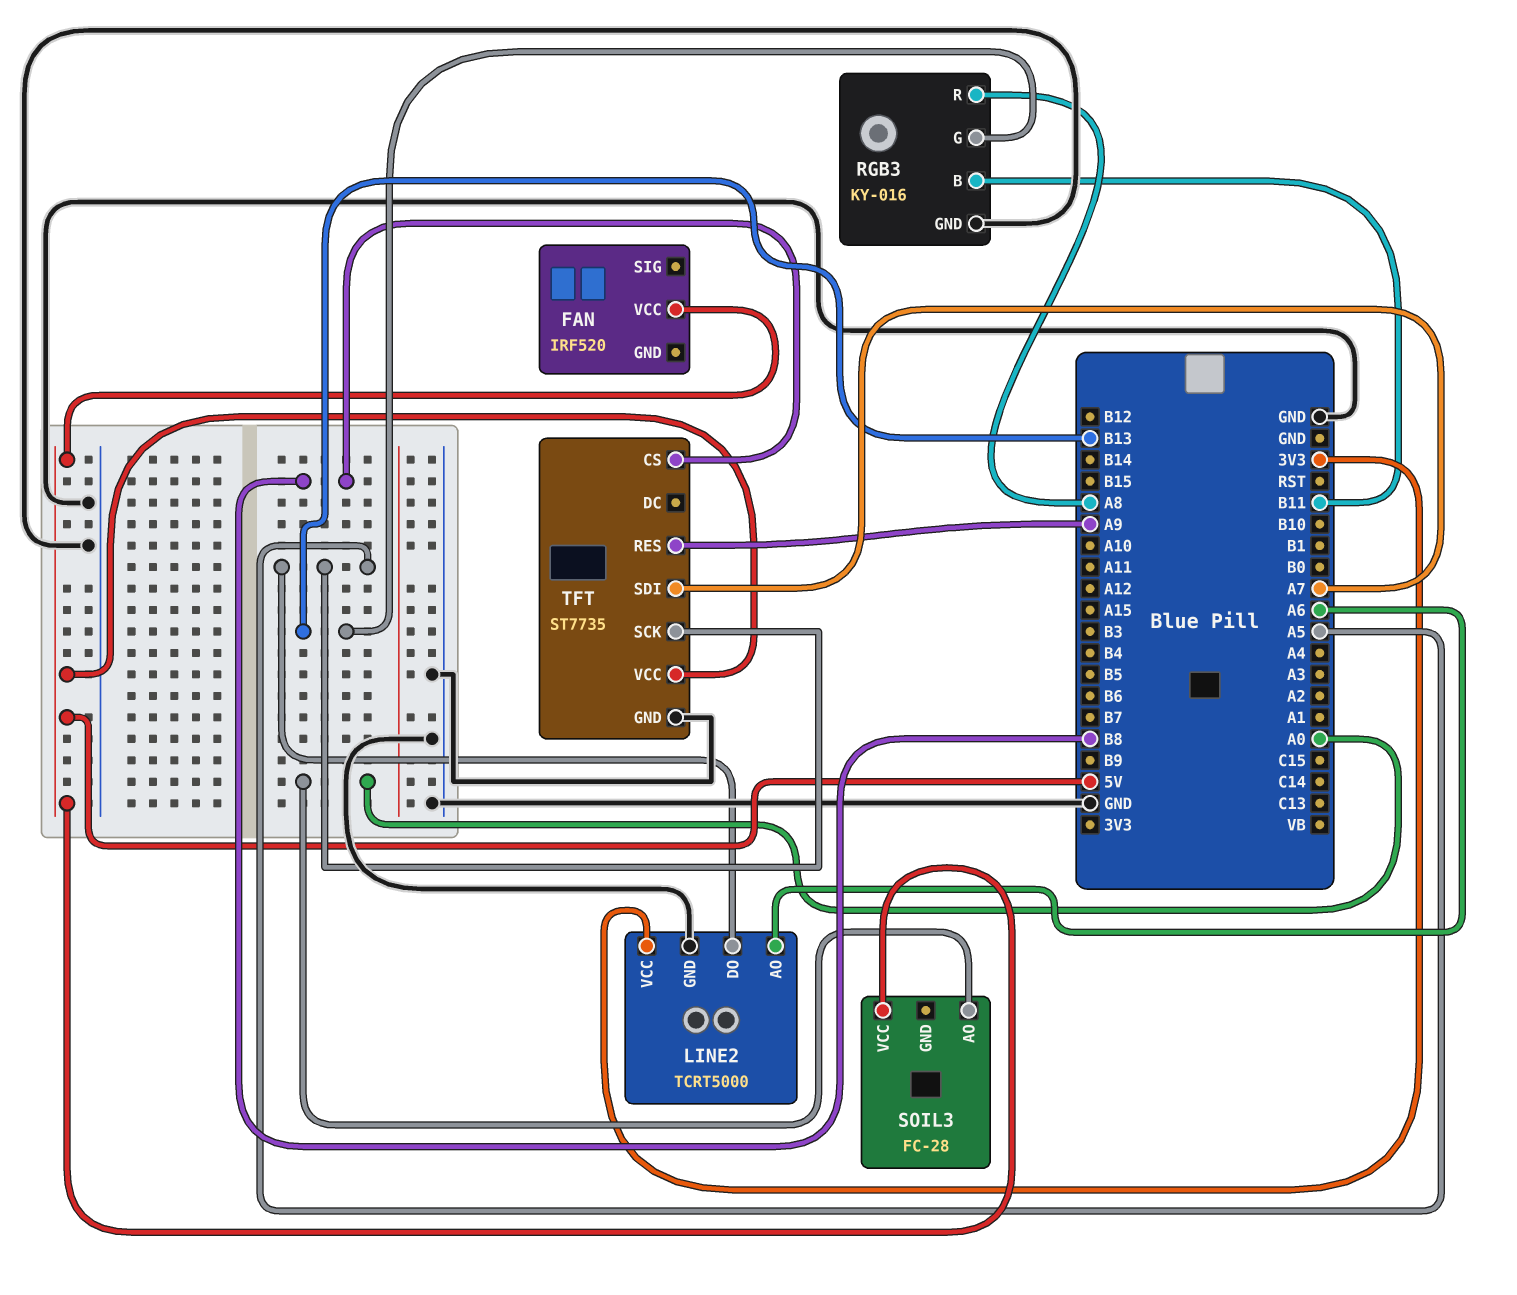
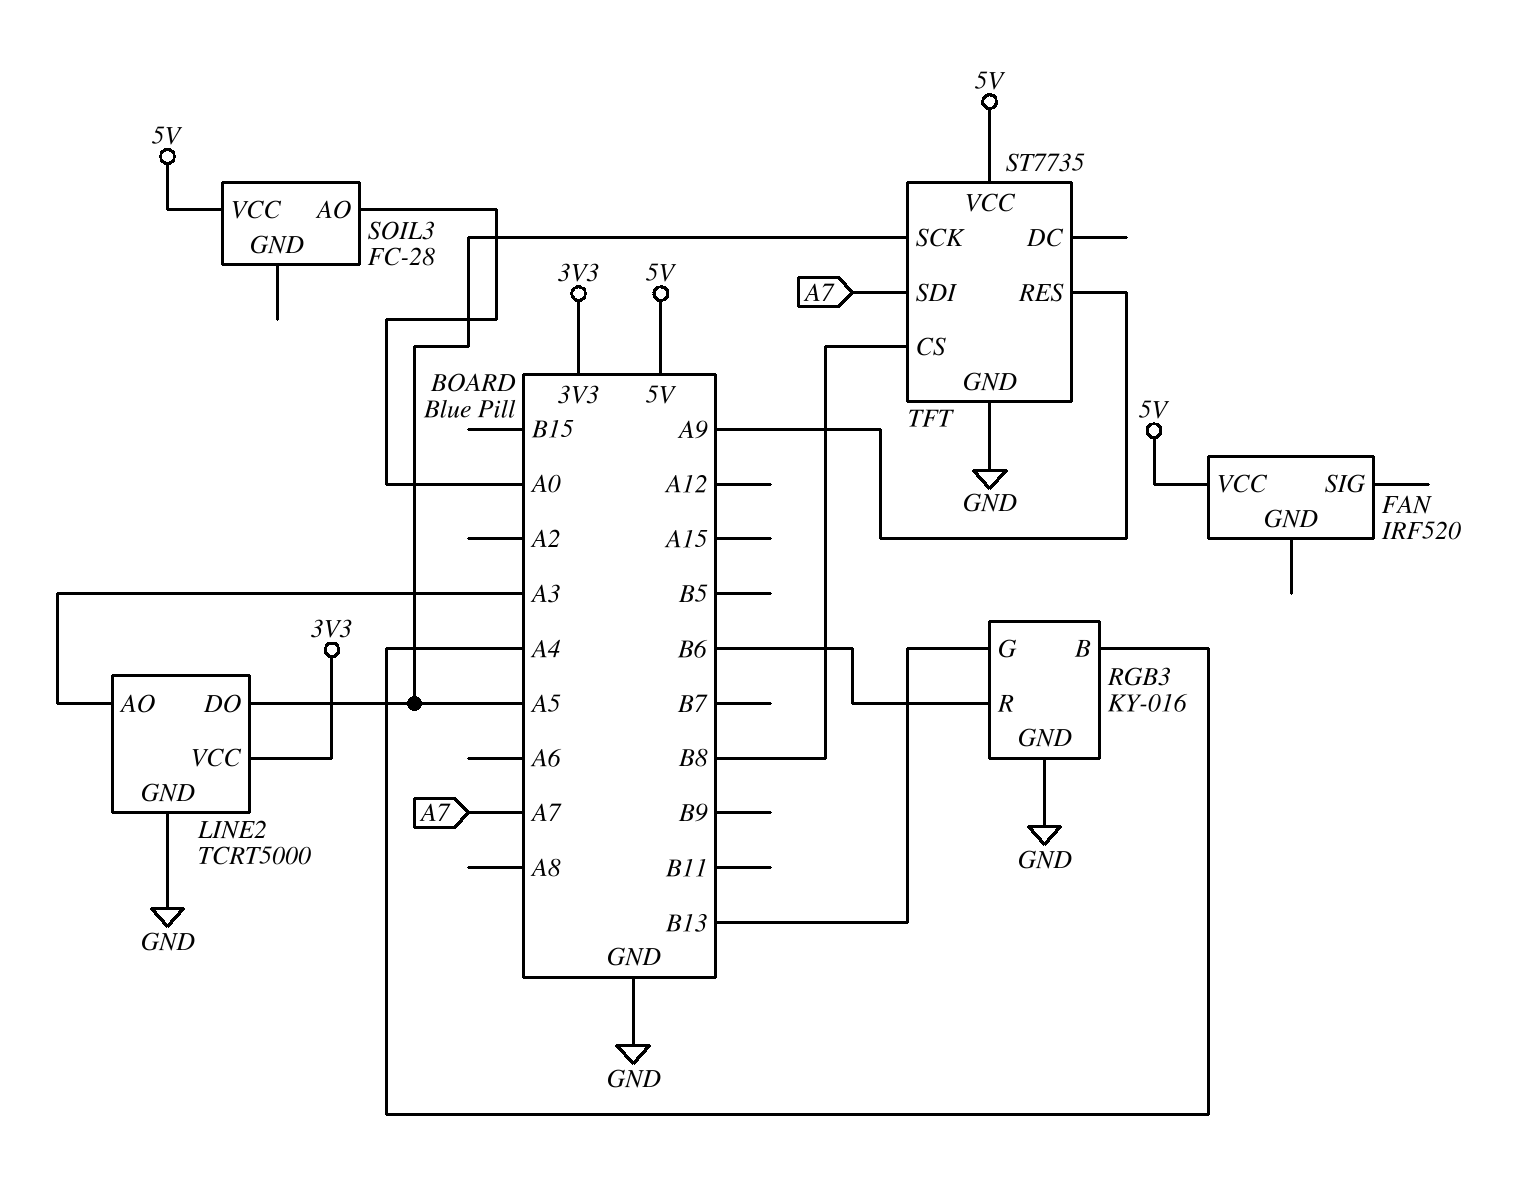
LINE2 pin AO: A6 -> A3
RGB3 pin B: B11 -> A4
RGB3 pin R: A8 -> B6

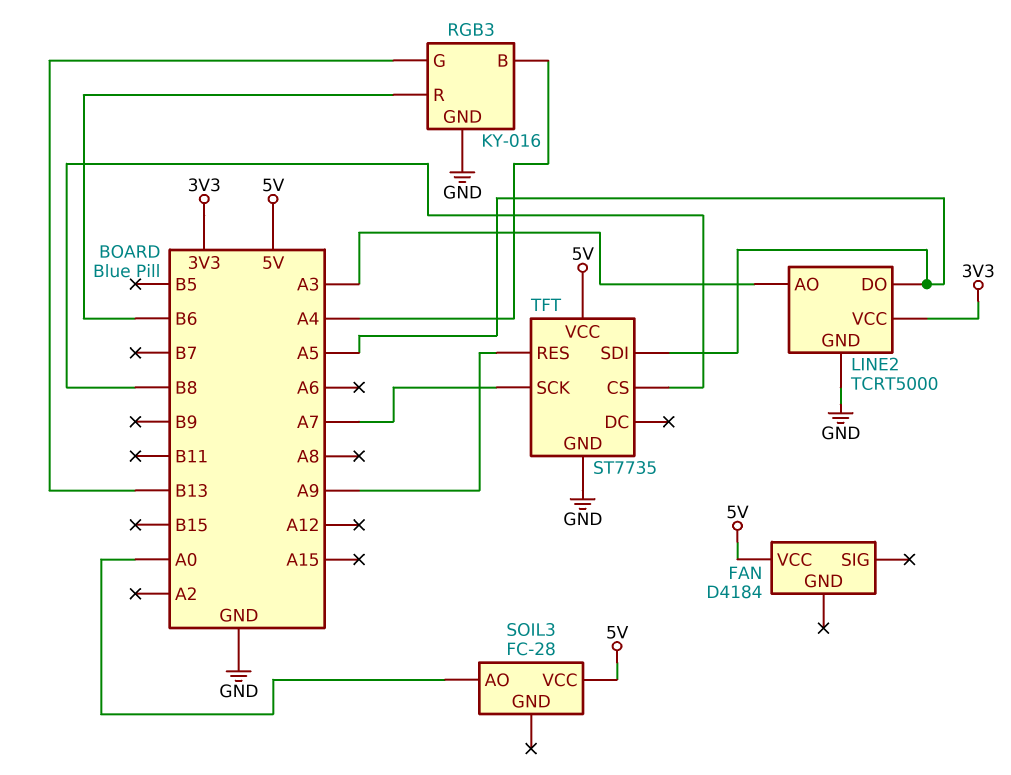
FAN: IRF520 -> D4184
TFT pin SCK: A5 -> A7
TFT pin SDI: A7 -> A5

